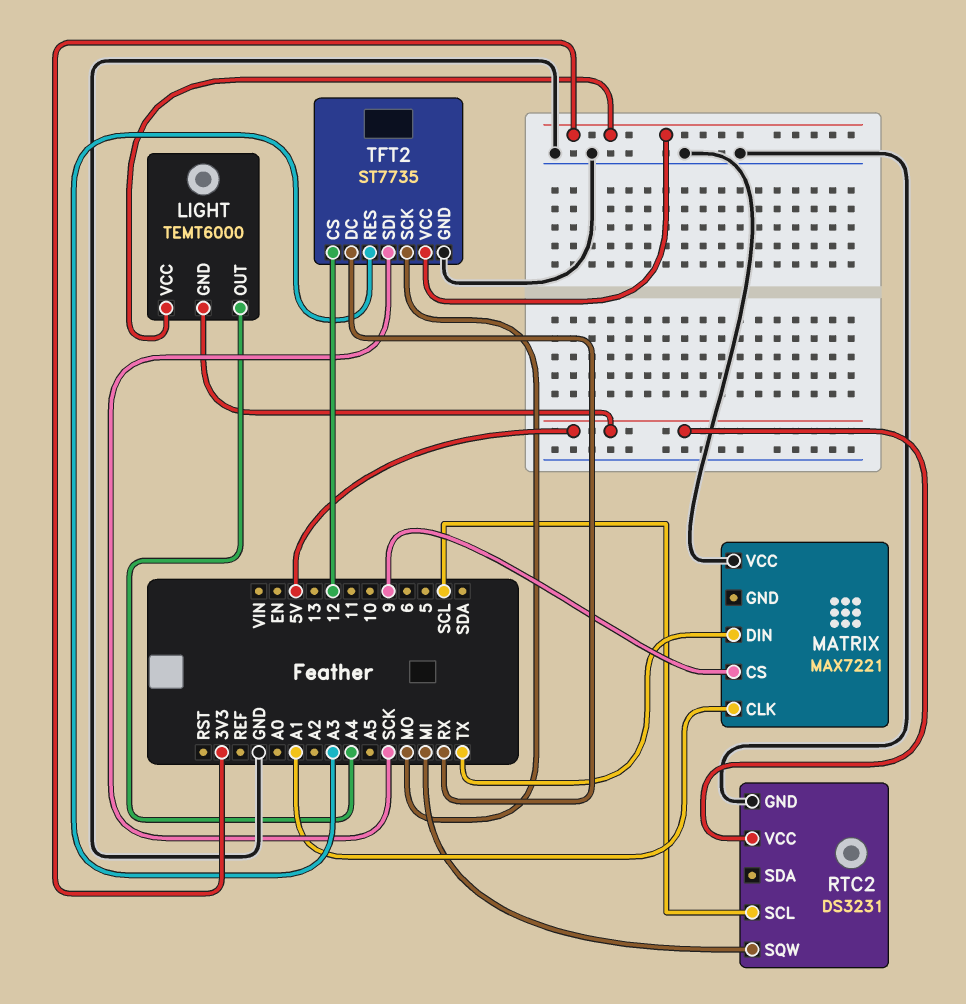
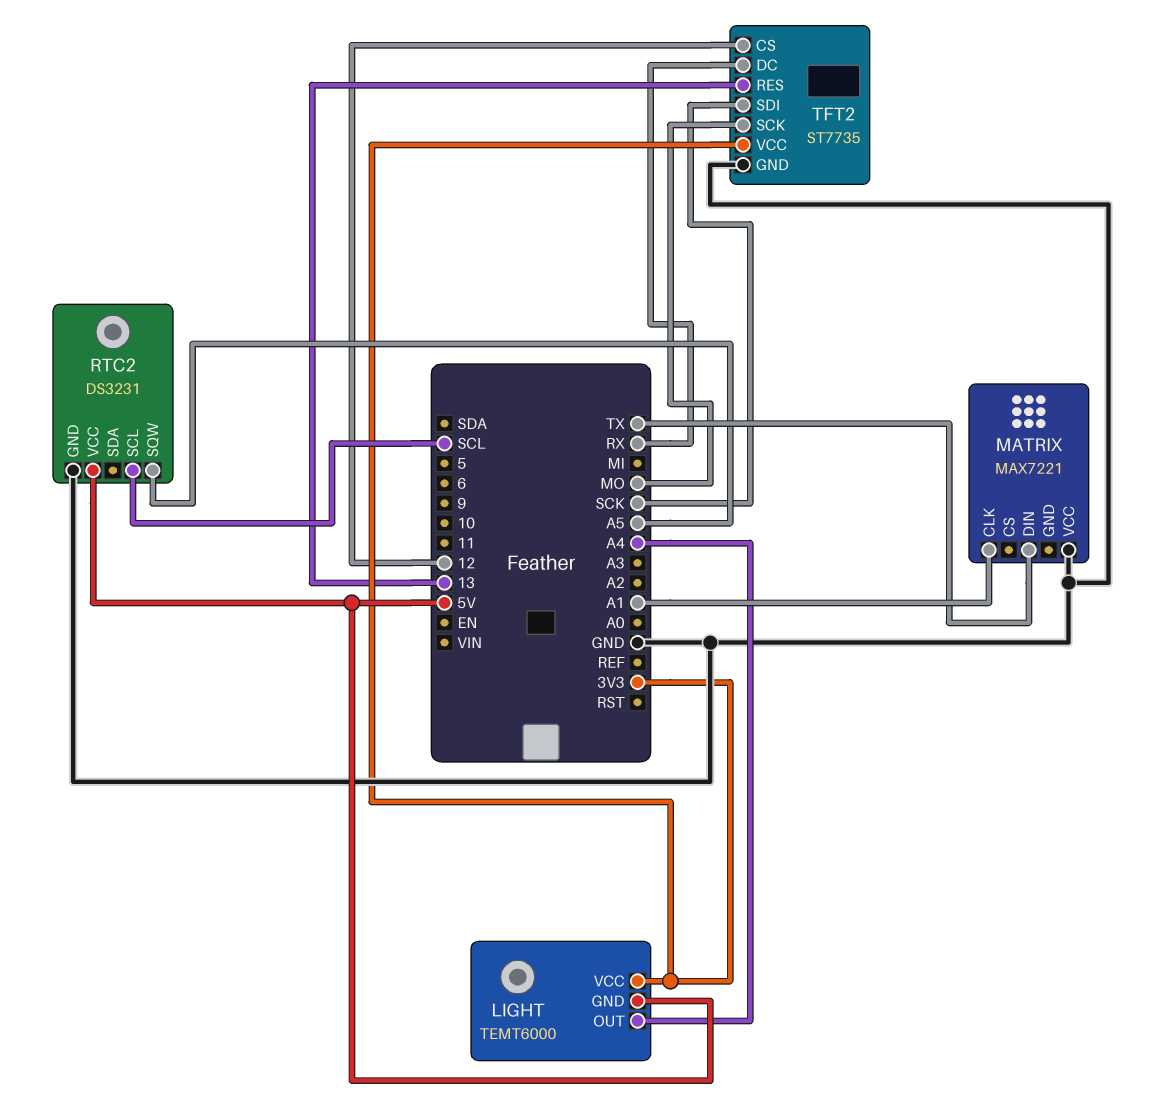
MATRIX pin CS: 9 -> none
RTC2 pin SQW: MI -> A5
TFT2 pin RES: A3 -> 13

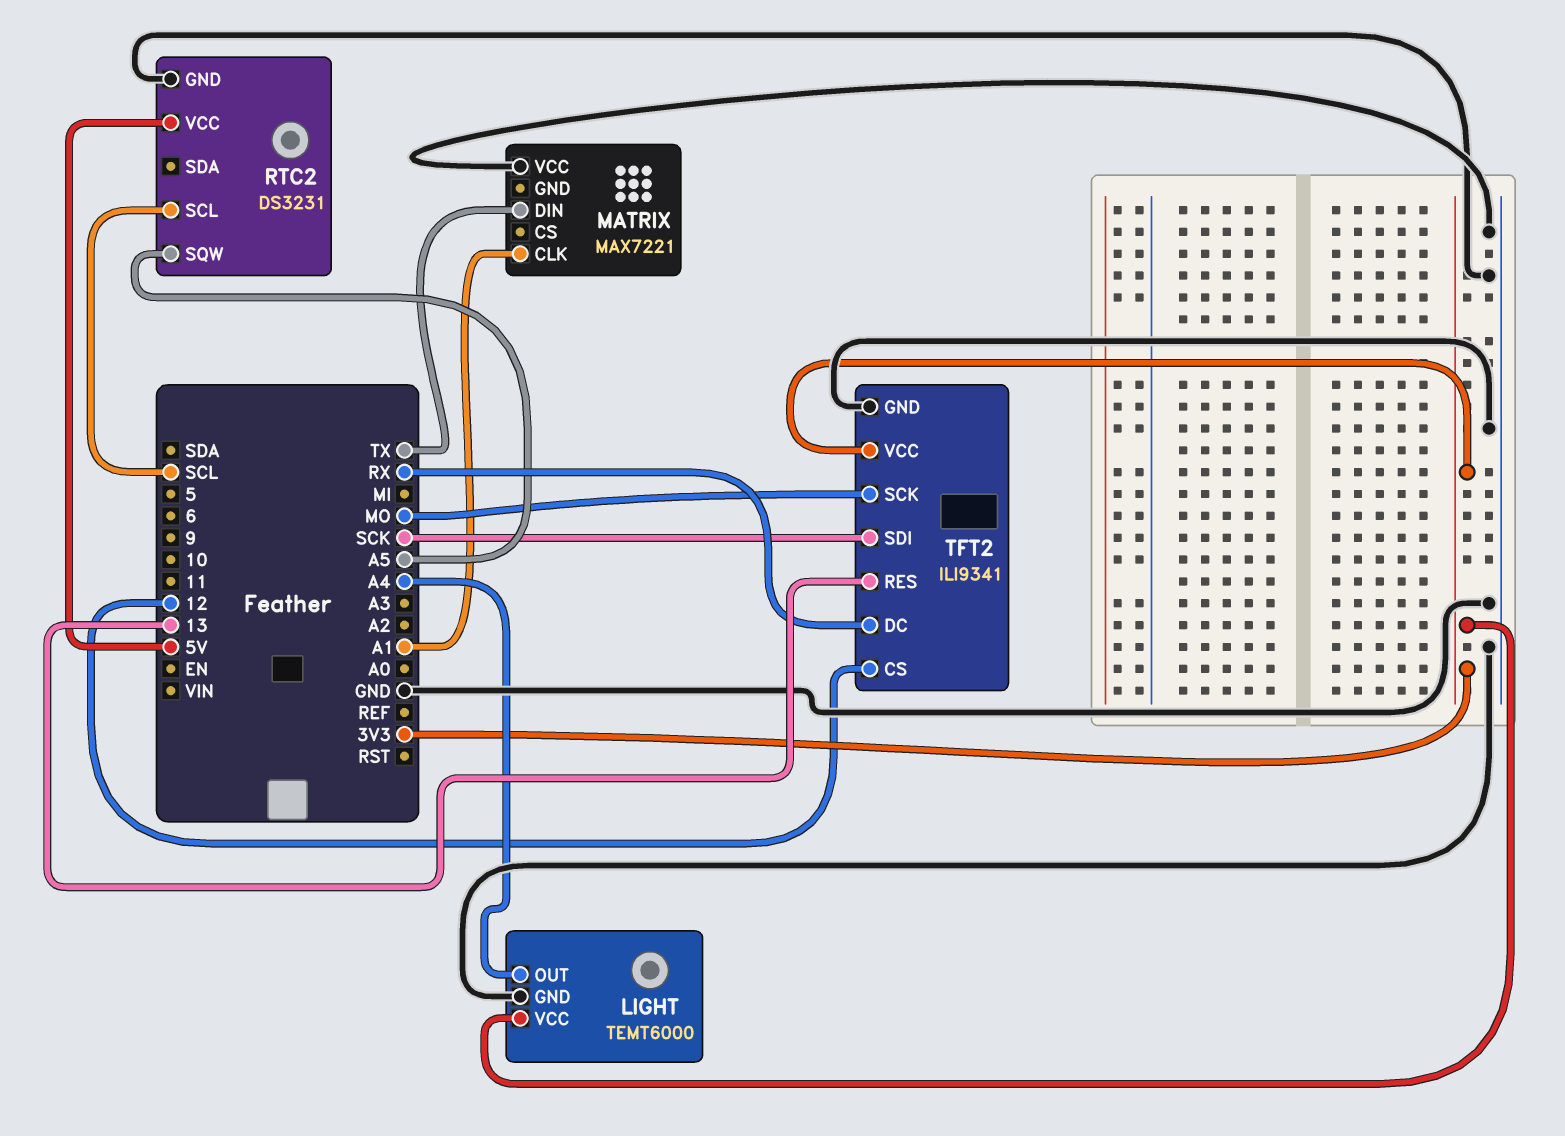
LIGHT pin GND: 5V -> GND
TFT2: ST7735 -> ILI9341

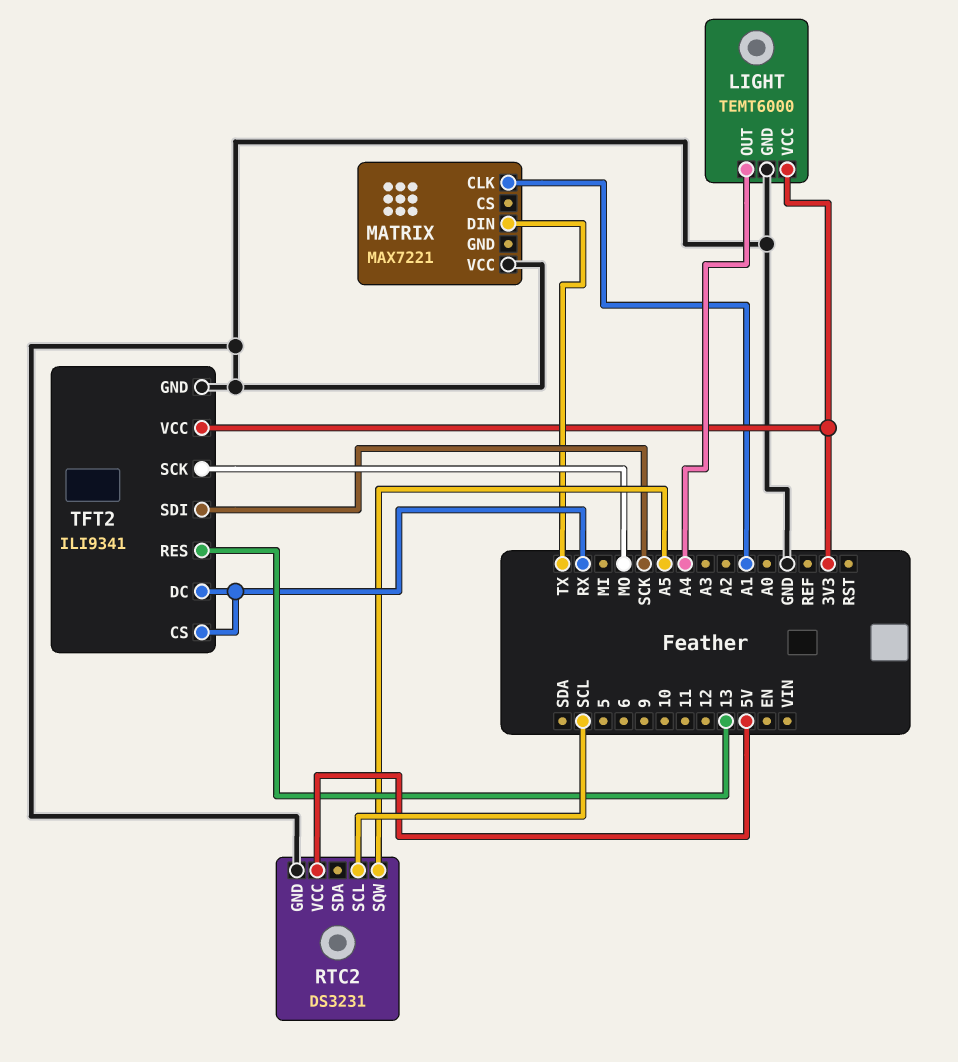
TFT2 pin CS: 12 -> RX

